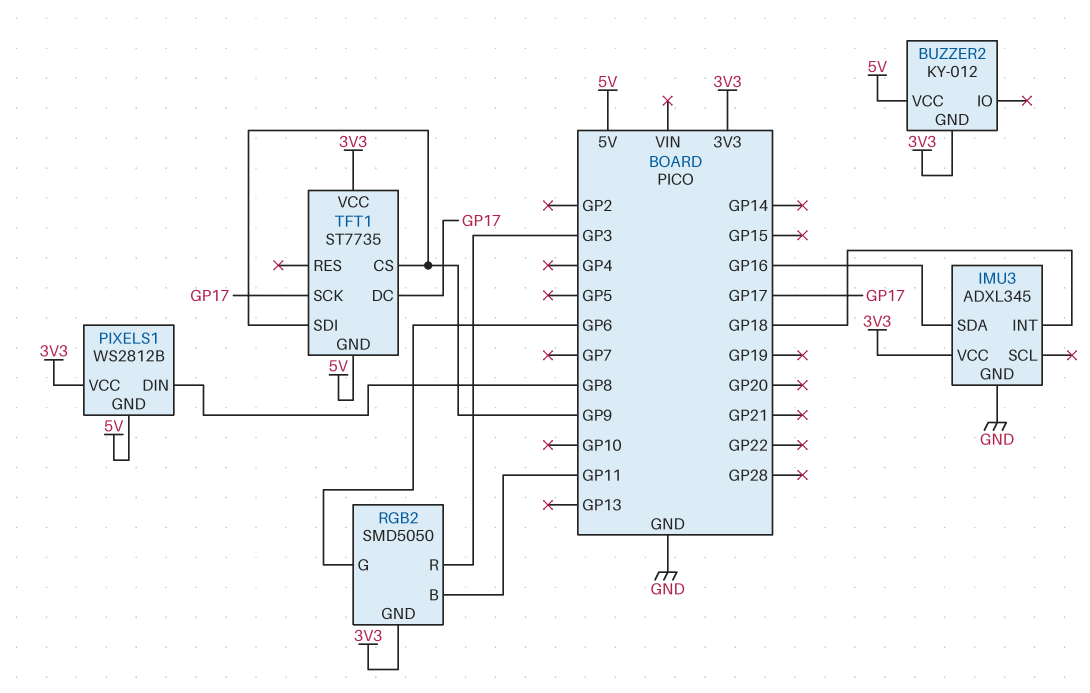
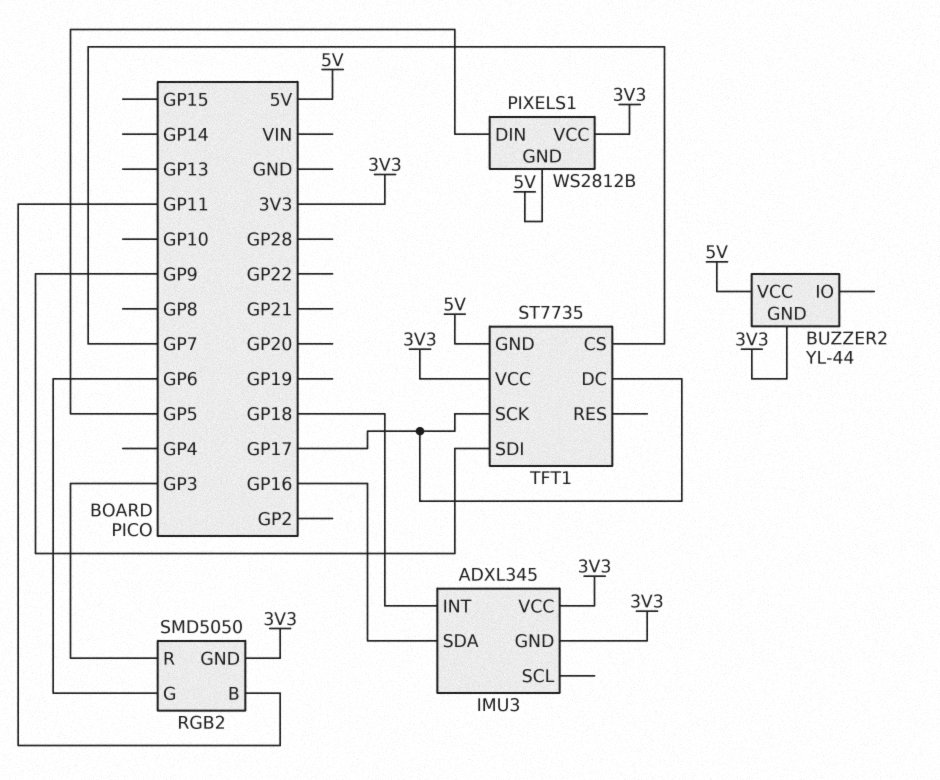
BUZZER2: KY-012 -> YL-44
IMU3 pin GND: GND -> 3V3
PIXELS1 pin DIN: GP8 -> GP5
TFT1 pin CS: GP9 -> GP7

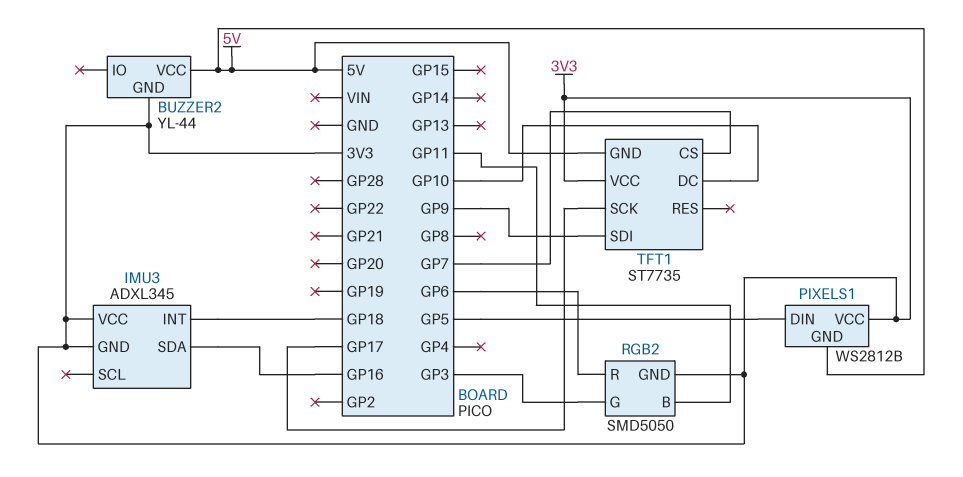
RGB2 pin G: GP6 -> GP3
RGB2 pin R: GP3 -> GP6
TFT1 pin DC: GP17 -> GP10

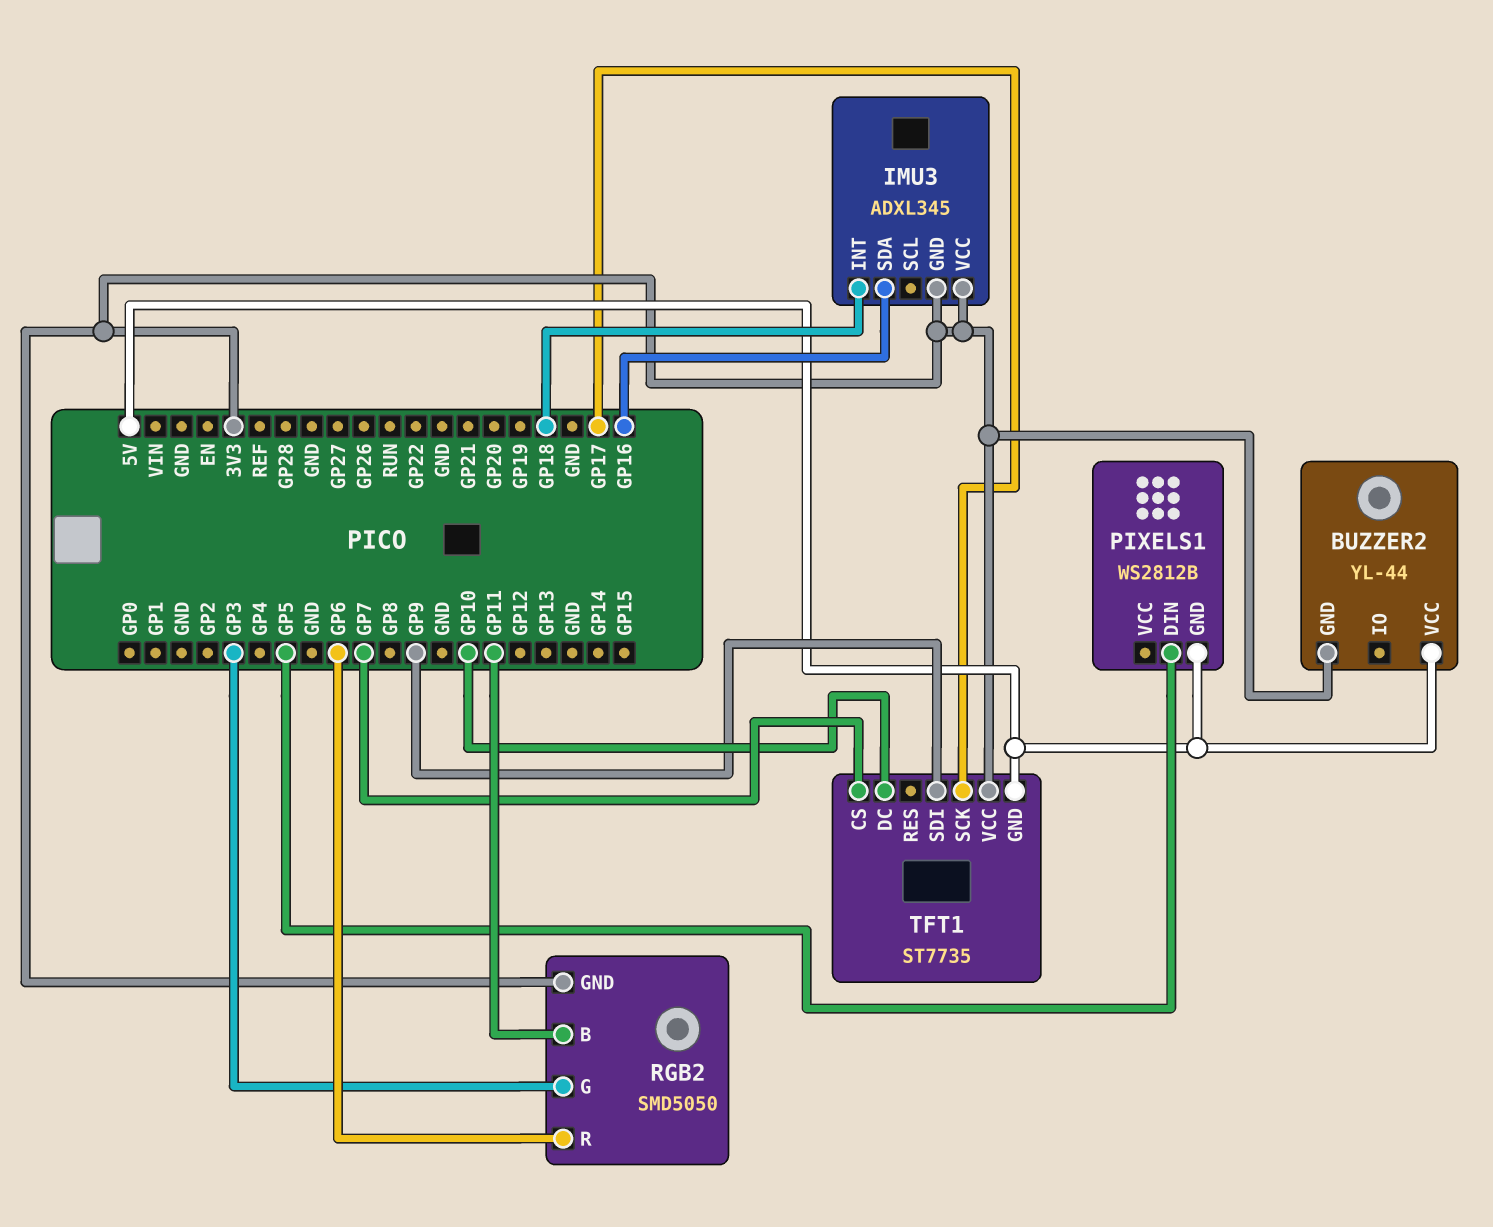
PIXELS1 pin VCC: 3V3 -> none

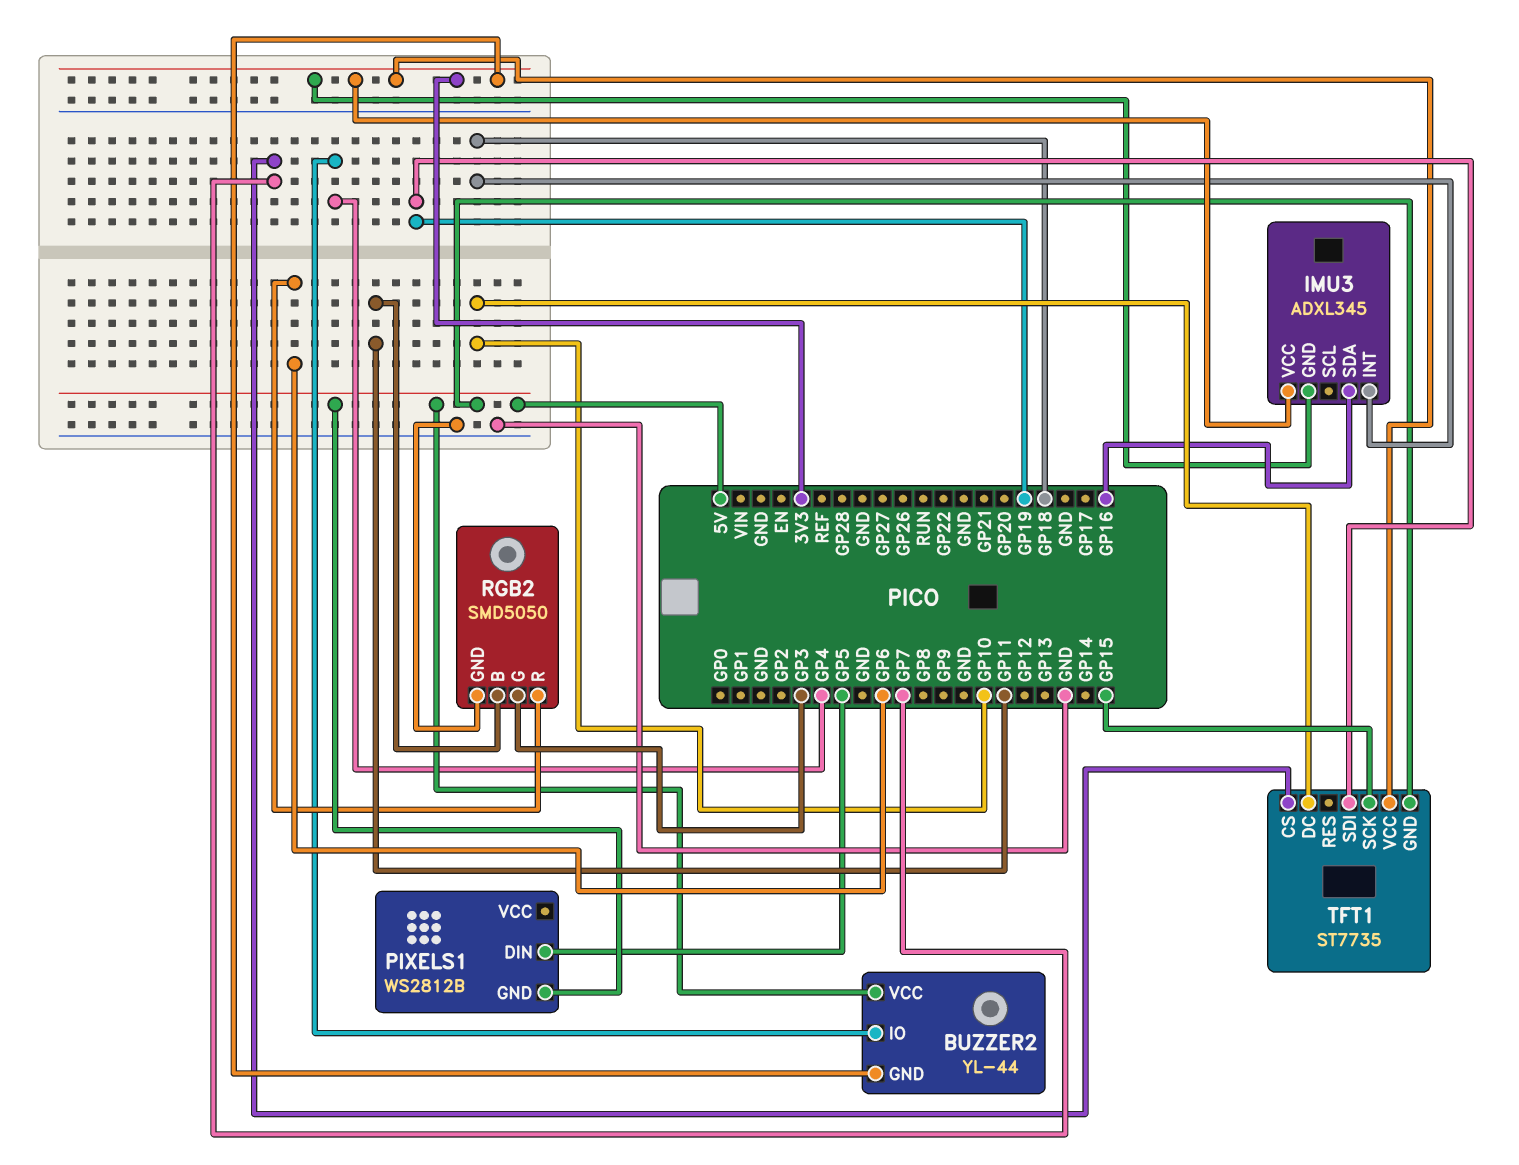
BUZZER2 pin IO: none -> GP4
RGB2 pin GND: 3V3 -> GND
TFT1 pin SCK: GP17 -> GP15
TFT1 pin SDI: GP9 -> GP19

